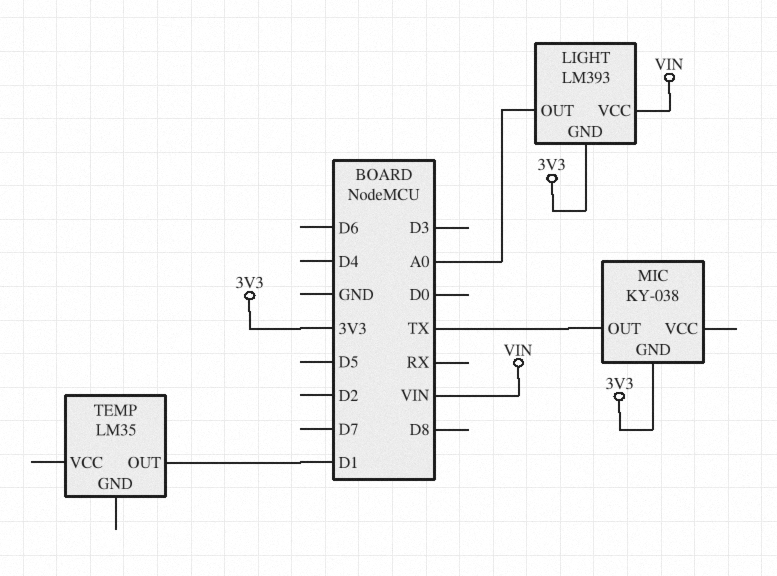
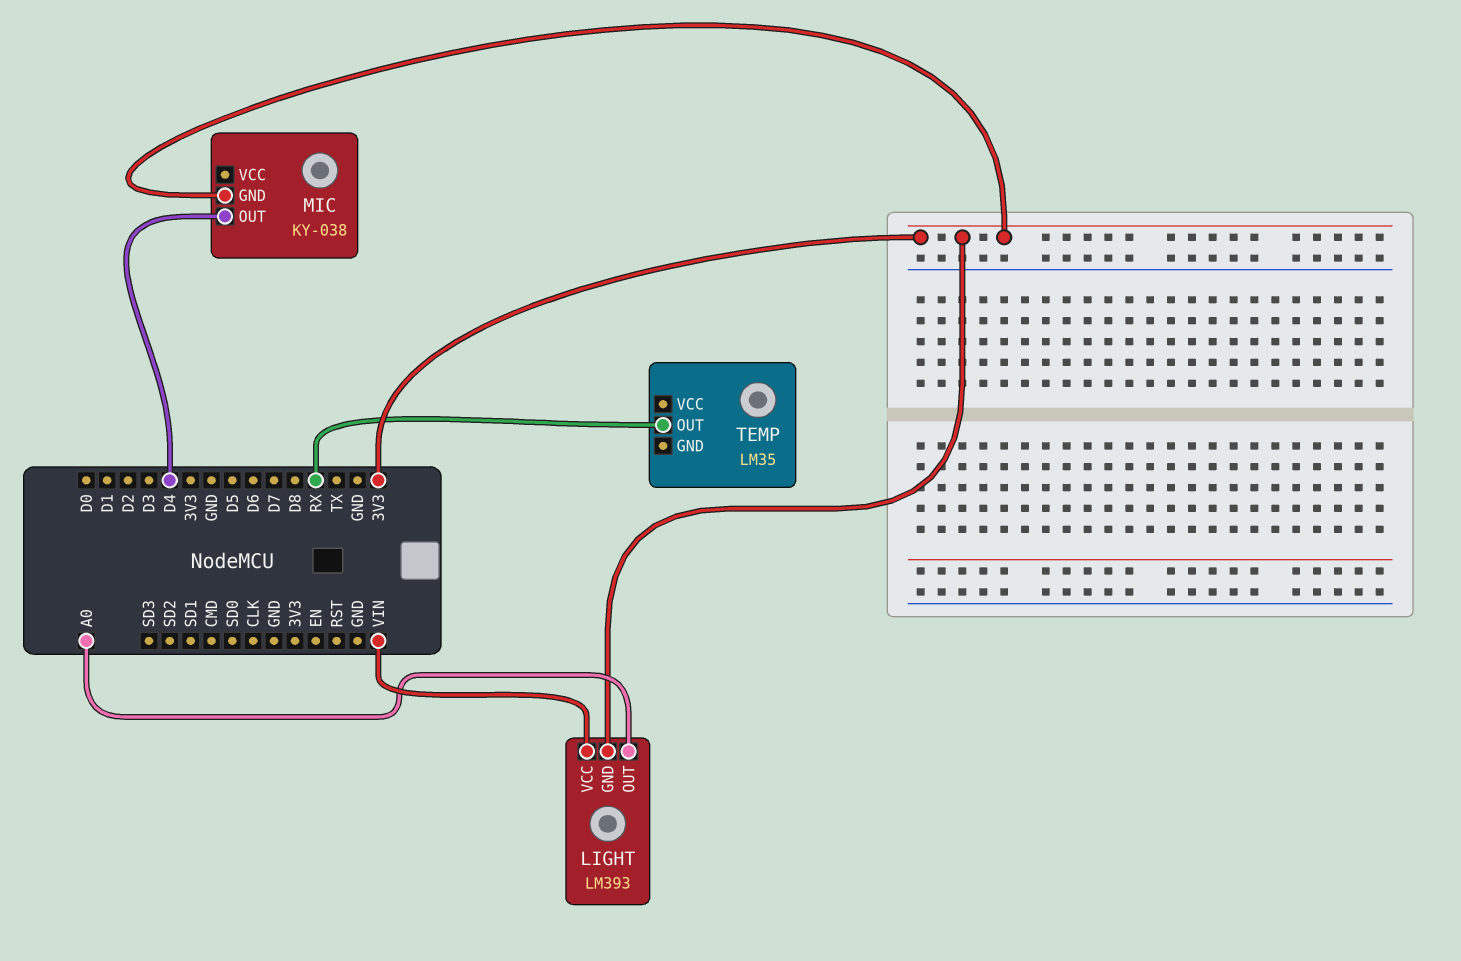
MIC pin OUT: TX -> D4
TEMP pin OUT: D1 -> RX

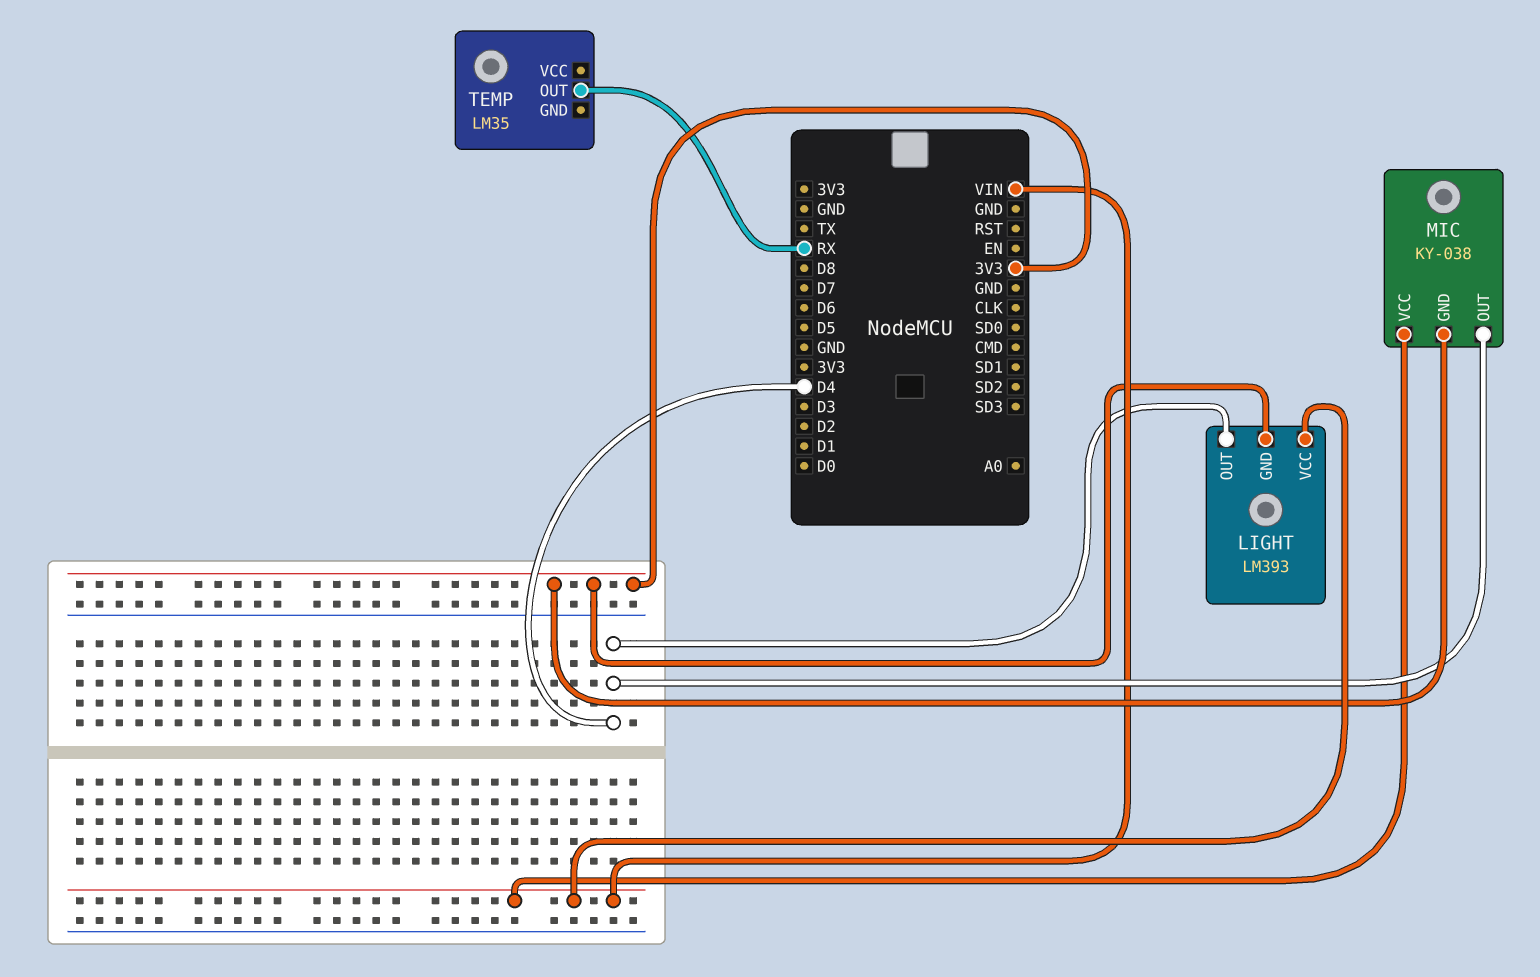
LIGHT pin OUT: A0 -> D4
MIC pin VCC: none -> VIN

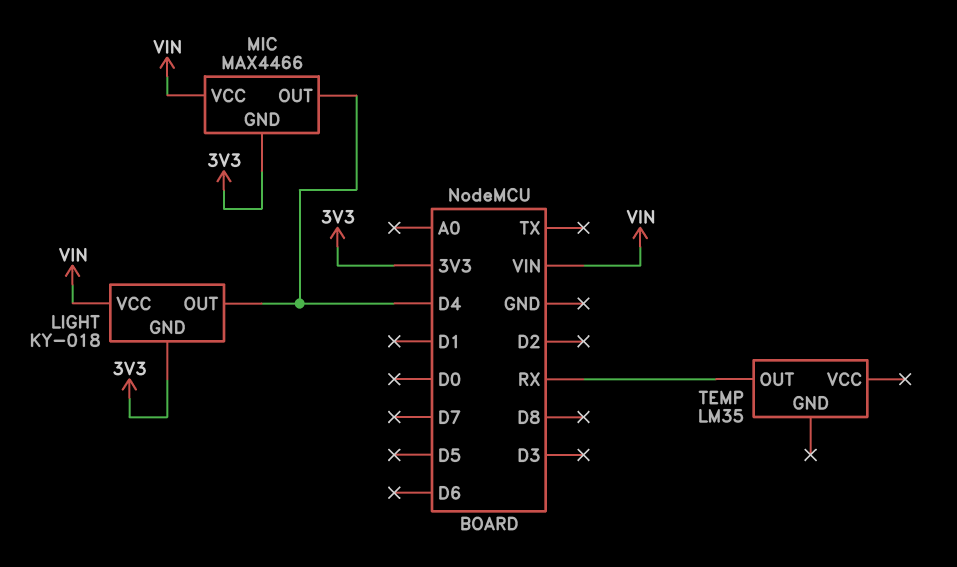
LIGHT: LM393 -> KY-018
MIC: KY-038 -> MAX4466

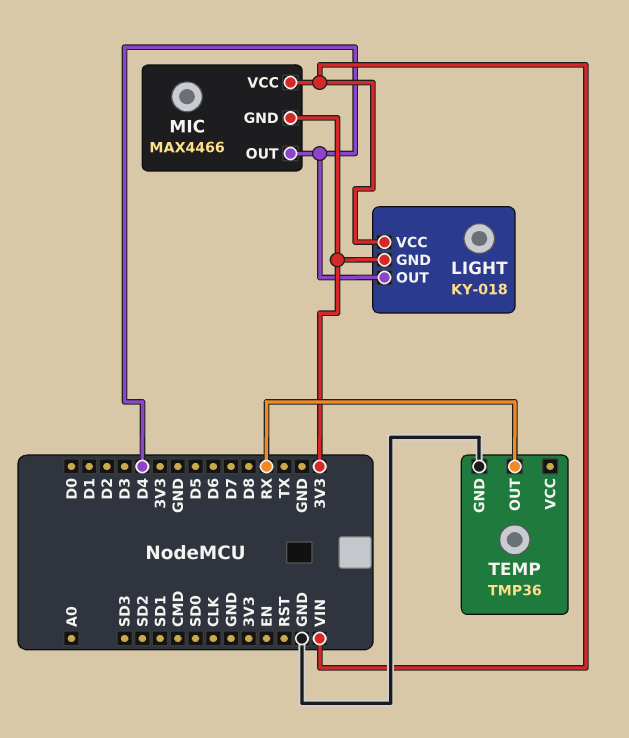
TEMP: LM35 -> TMP36
TEMP pin GND: none -> GND

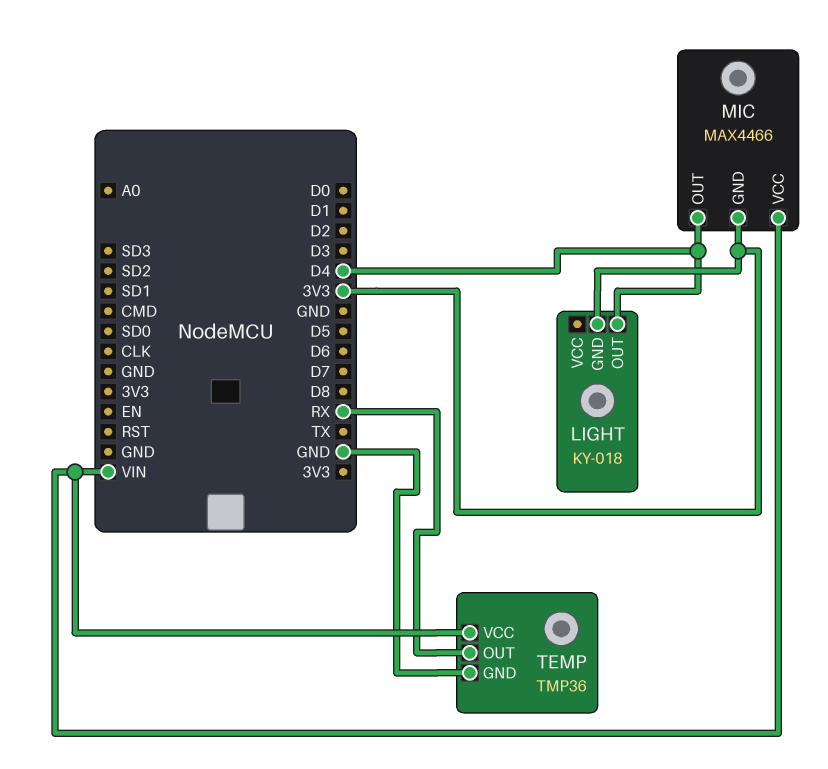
LIGHT pin VCC: VIN -> none
TEMP pin VCC: none -> VIN

